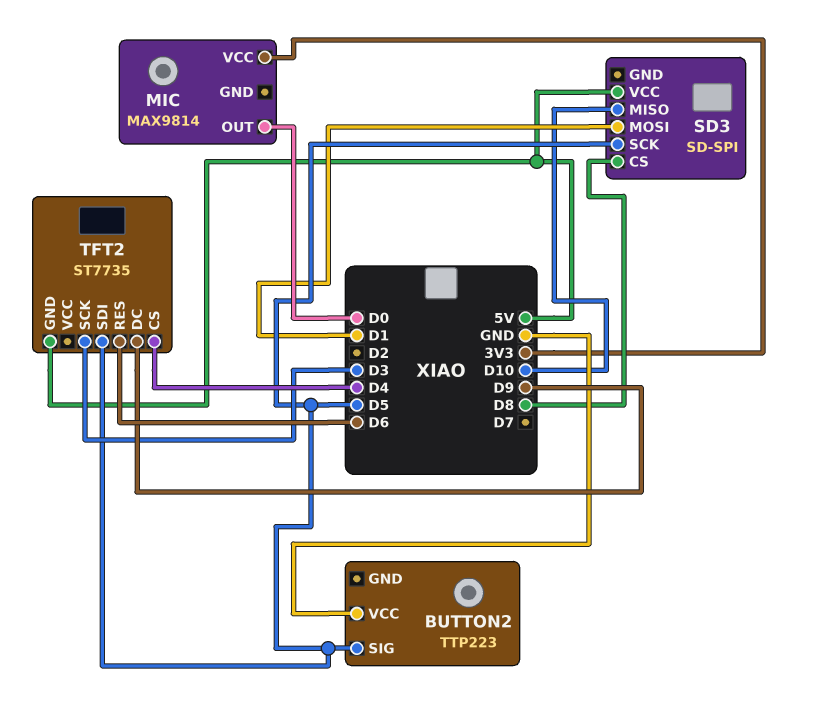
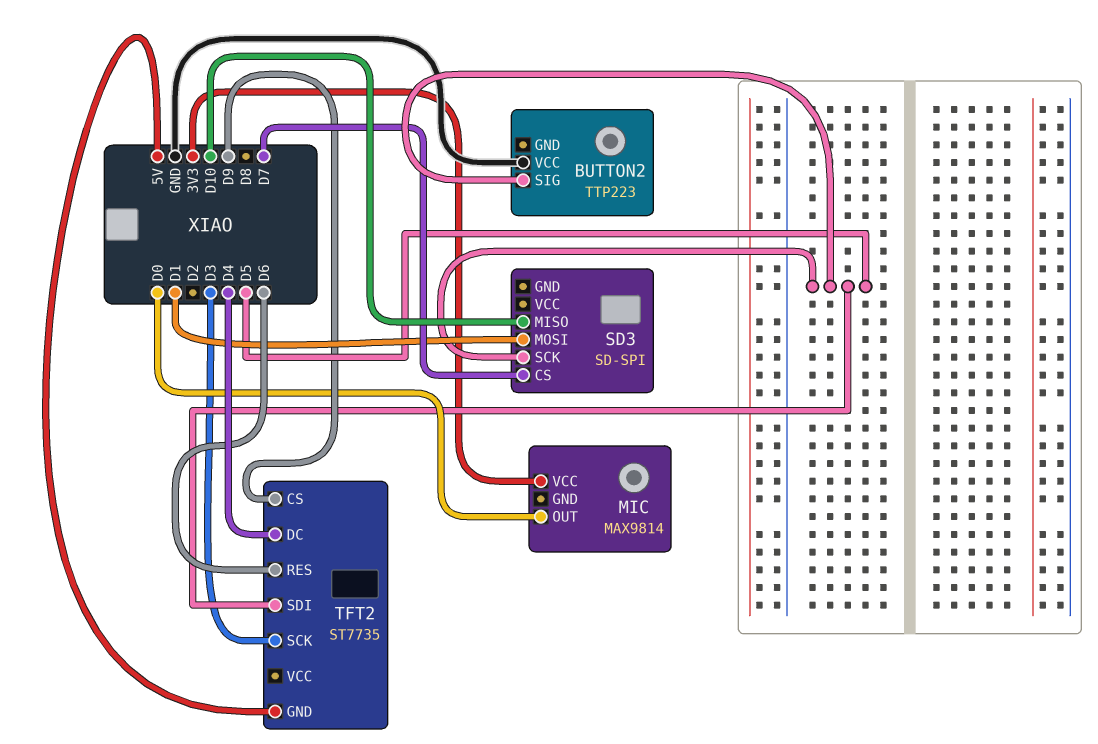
SD3 pin CS: D8 -> D7
SD3 pin VCC: 5V -> none
TFT2 pin CS: D4 -> D9
TFT2 pin DC: D9 -> D4

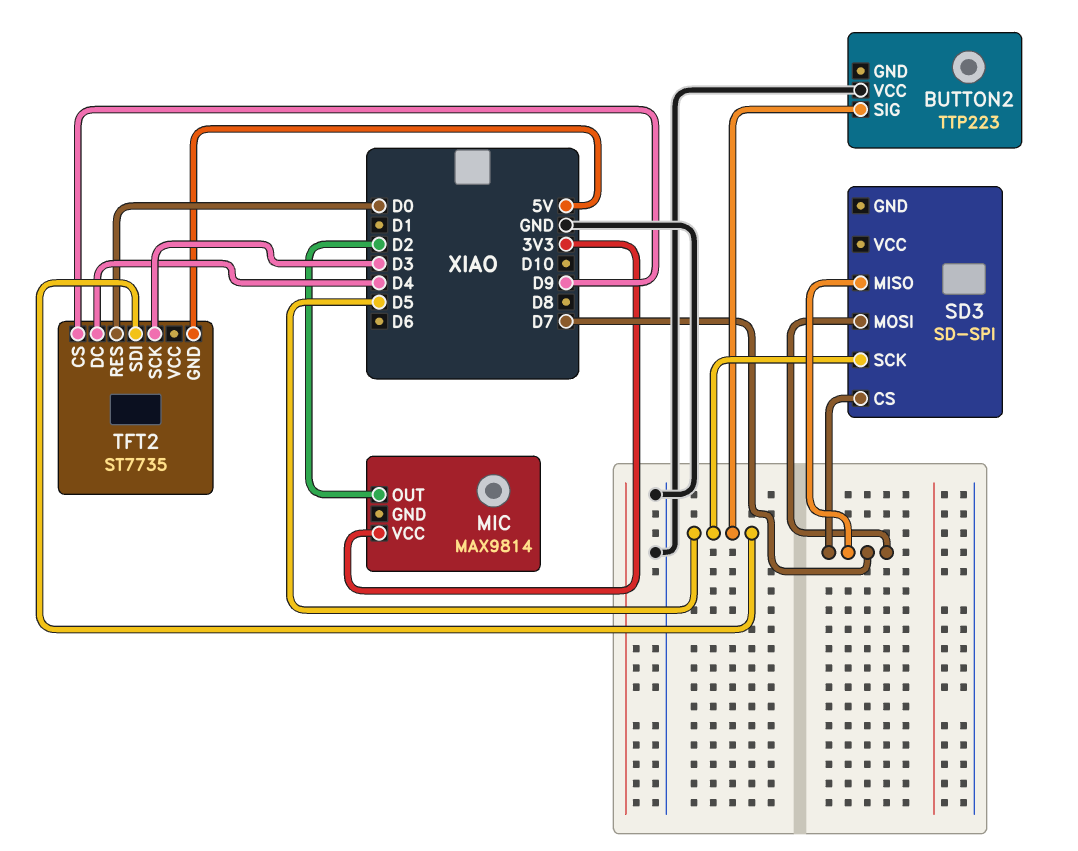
MIC pin OUT: D0 -> D2
SD3 pin MISO: D10 -> D7
SD3 pin MOSI: D1 -> D7
TFT2 pin RES: D6 -> D0

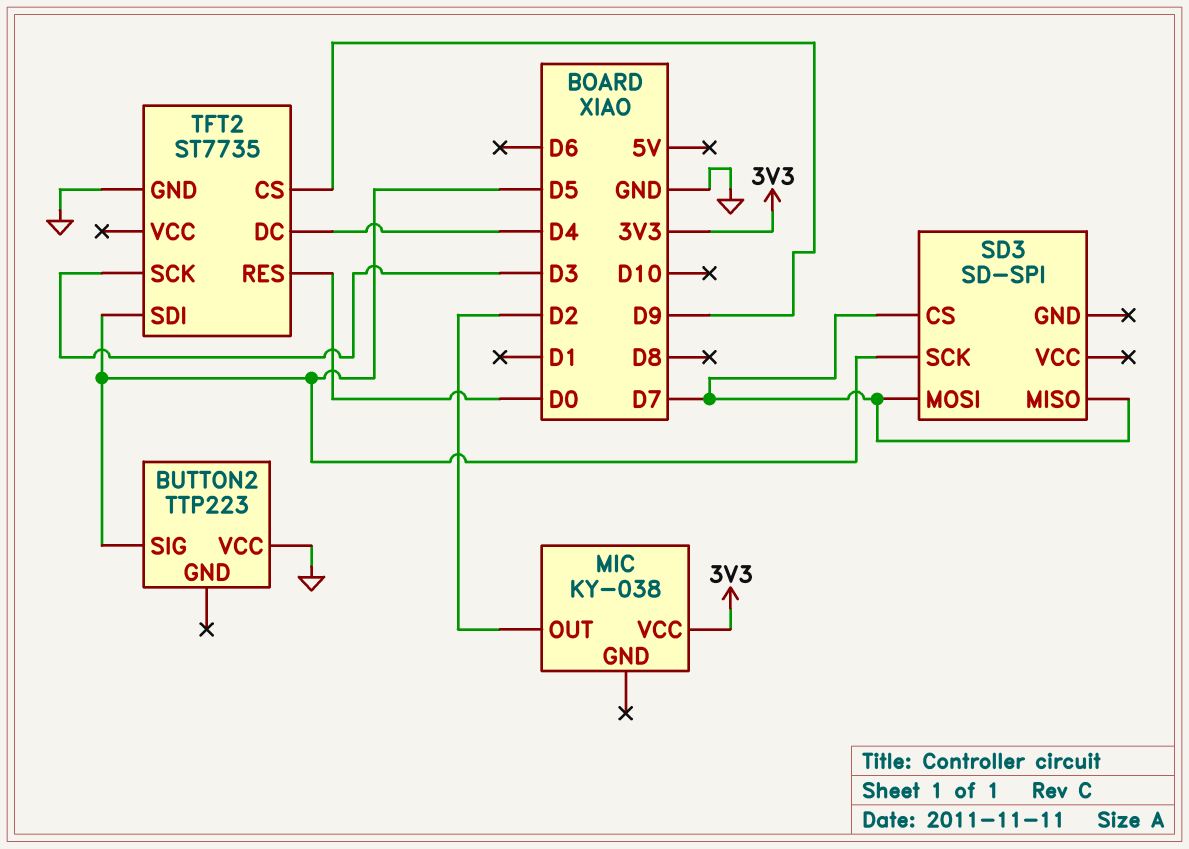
MIC: MAX9814 -> KY-038
TFT2 pin GND: 5V -> GND

